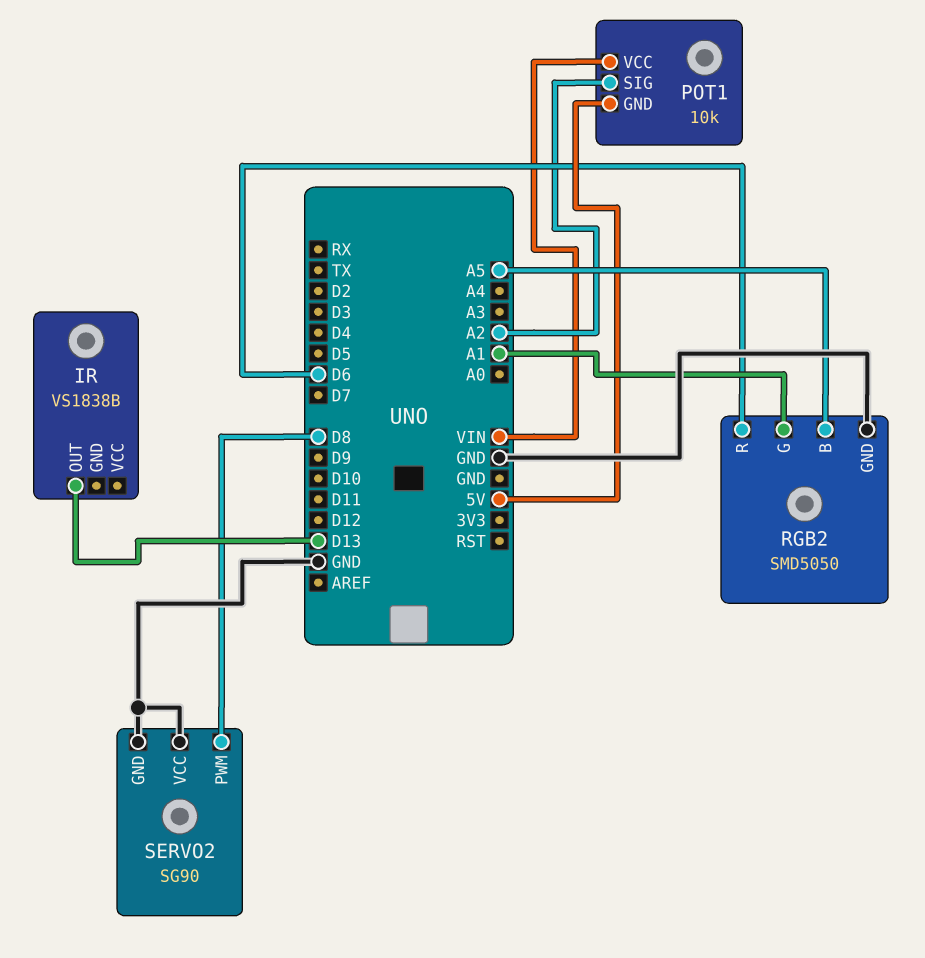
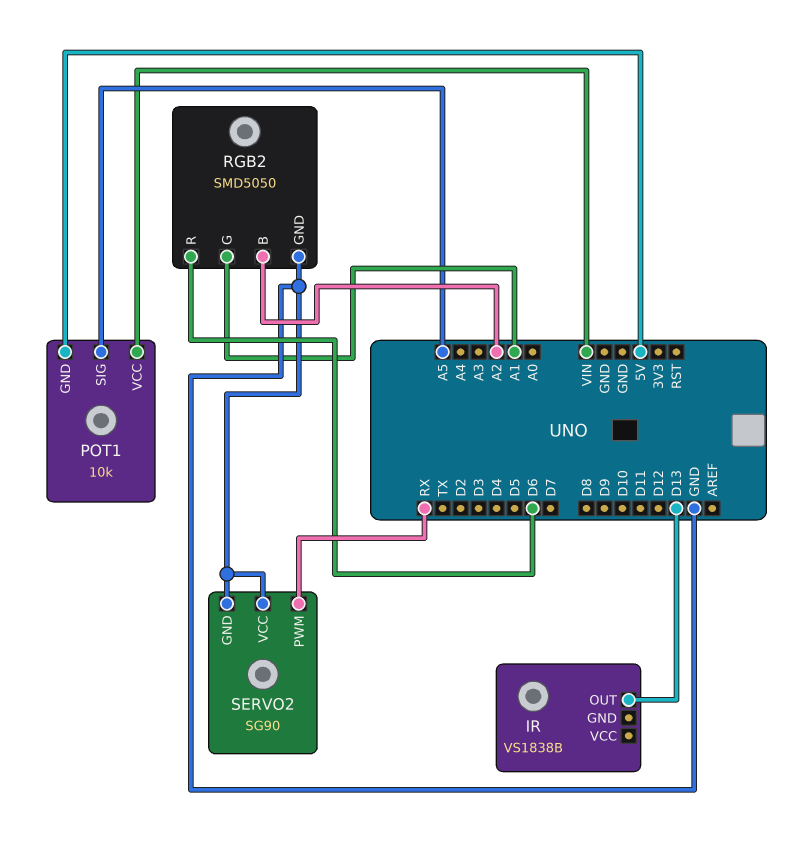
POT1 pin SIG: A2 -> A5
RGB2 pin B: A5 -> A2
SERVO2 pin PWM: D8 -> RX

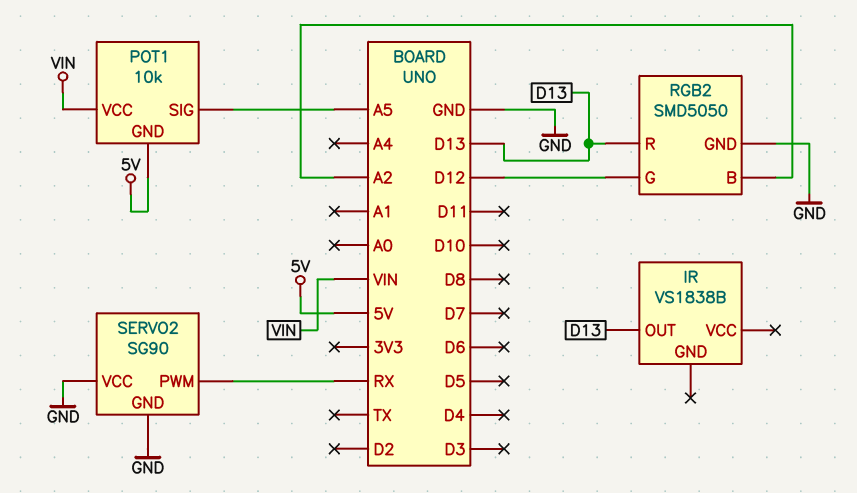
RGB2 pin G: A1 -> D12
RGB2 pin R: D6 -> D13

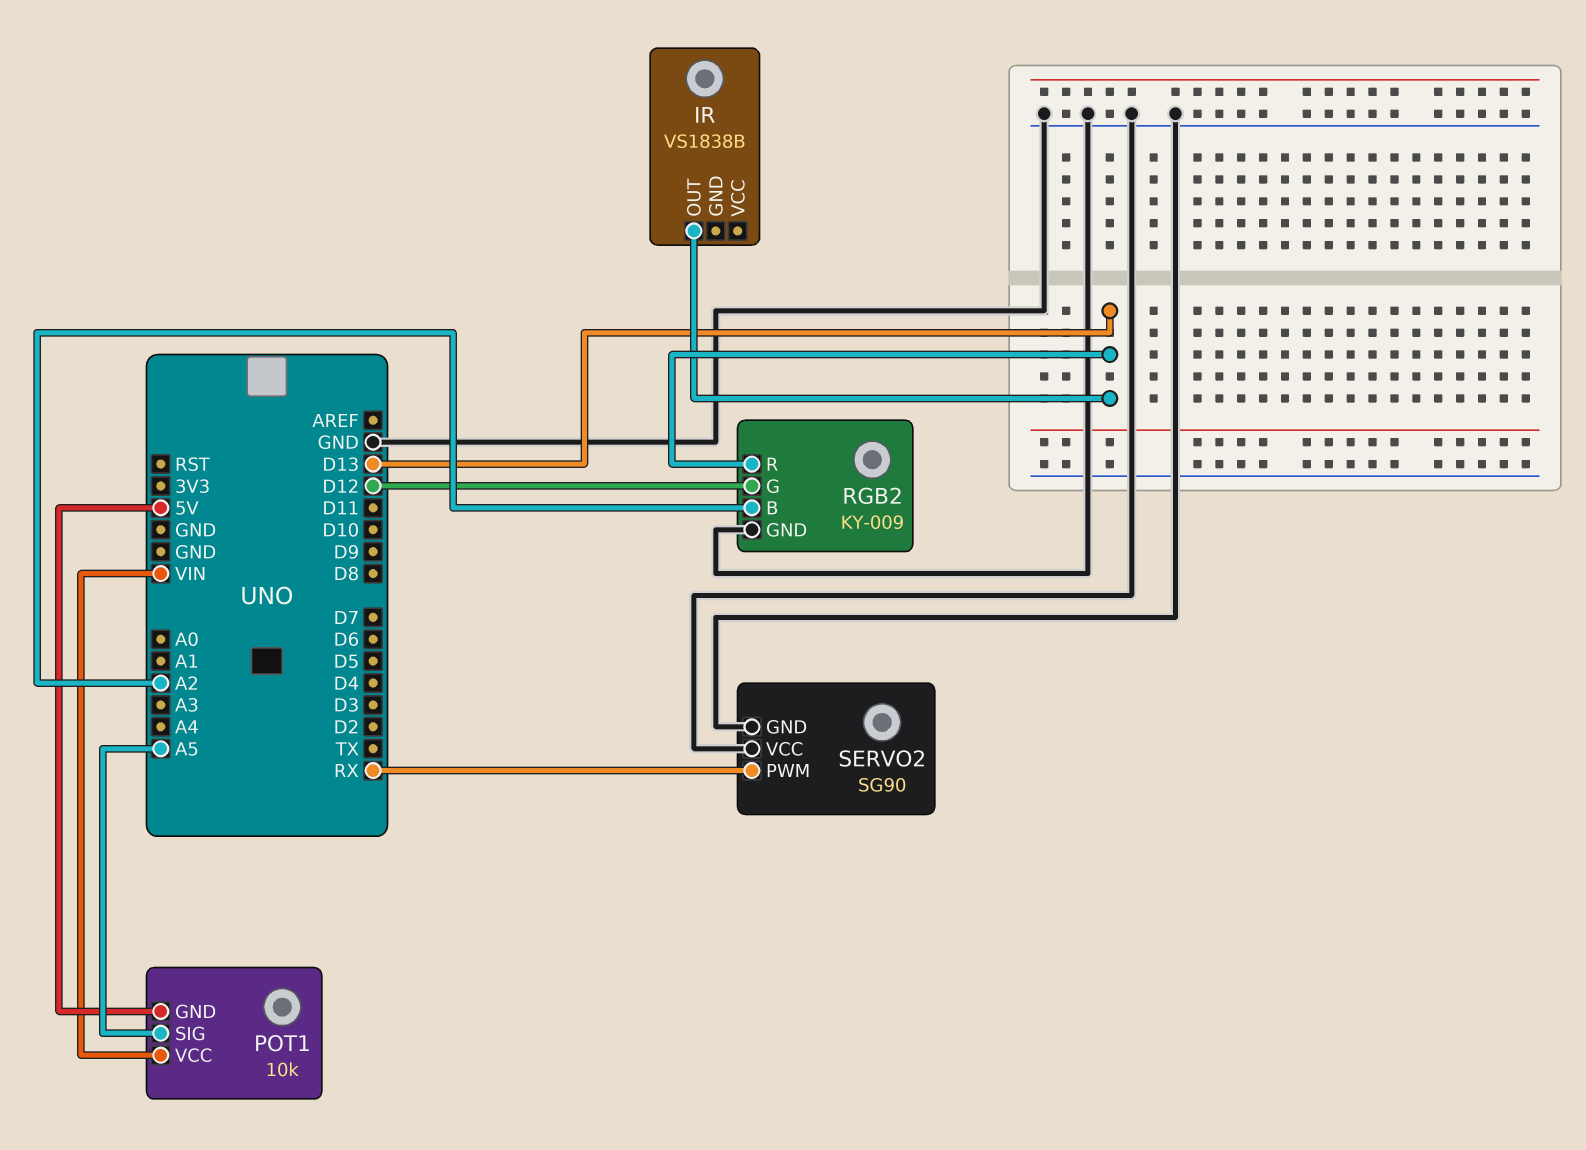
RGB2: SMD5050 -> KY-009

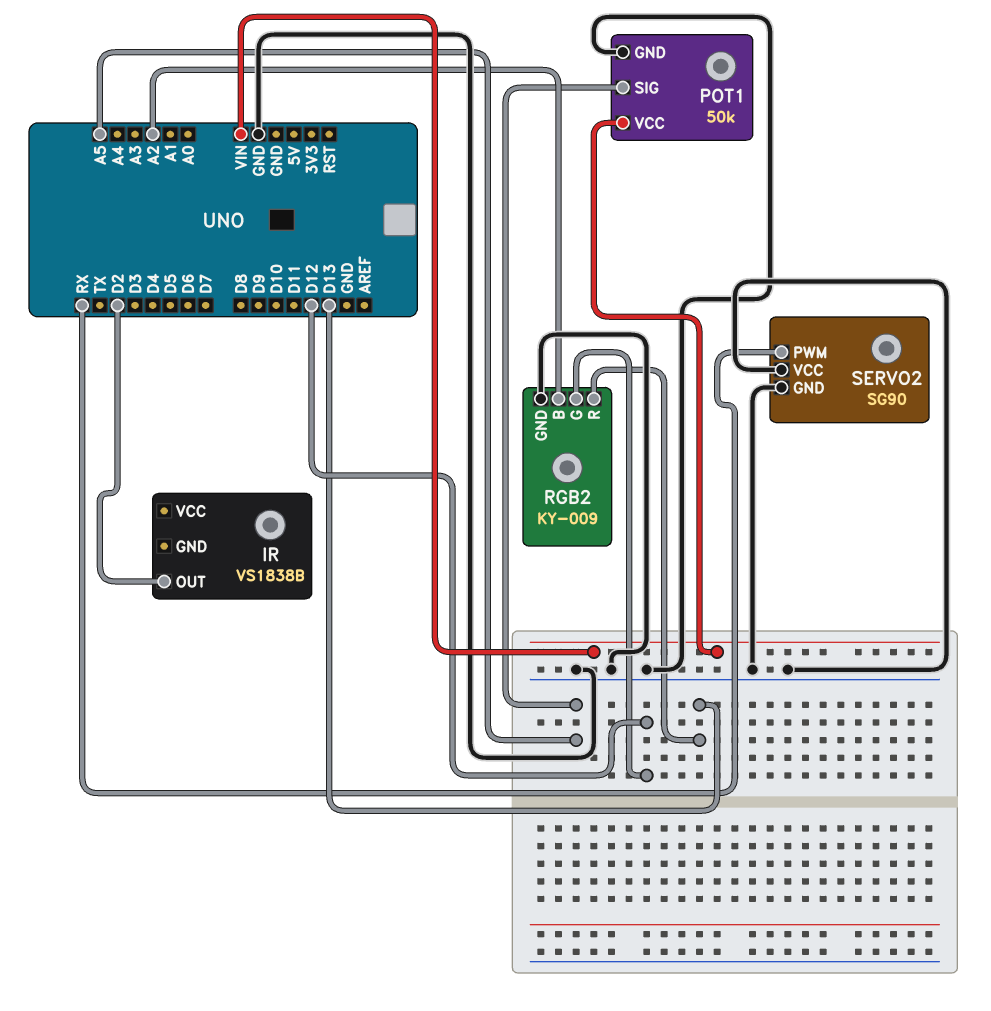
IR pin OUT: D13 -> D2
POT1: 10k -> 50k
POT1 pin GND: 5V -> GND

